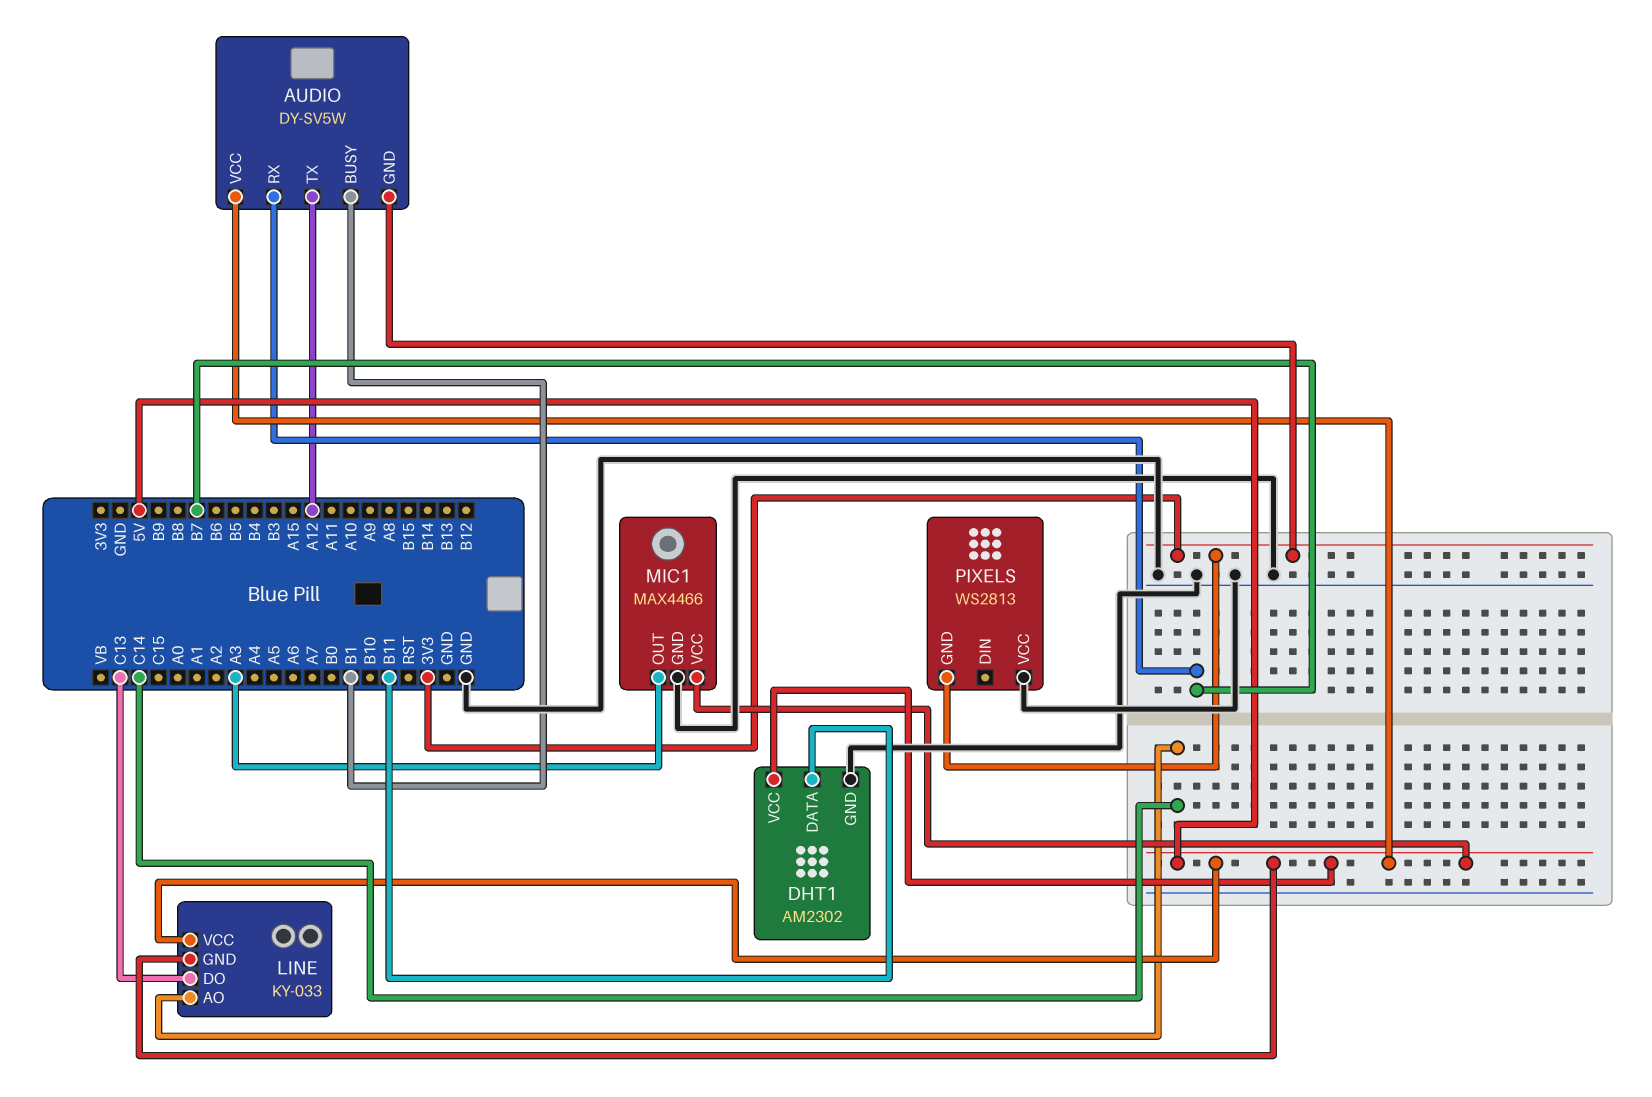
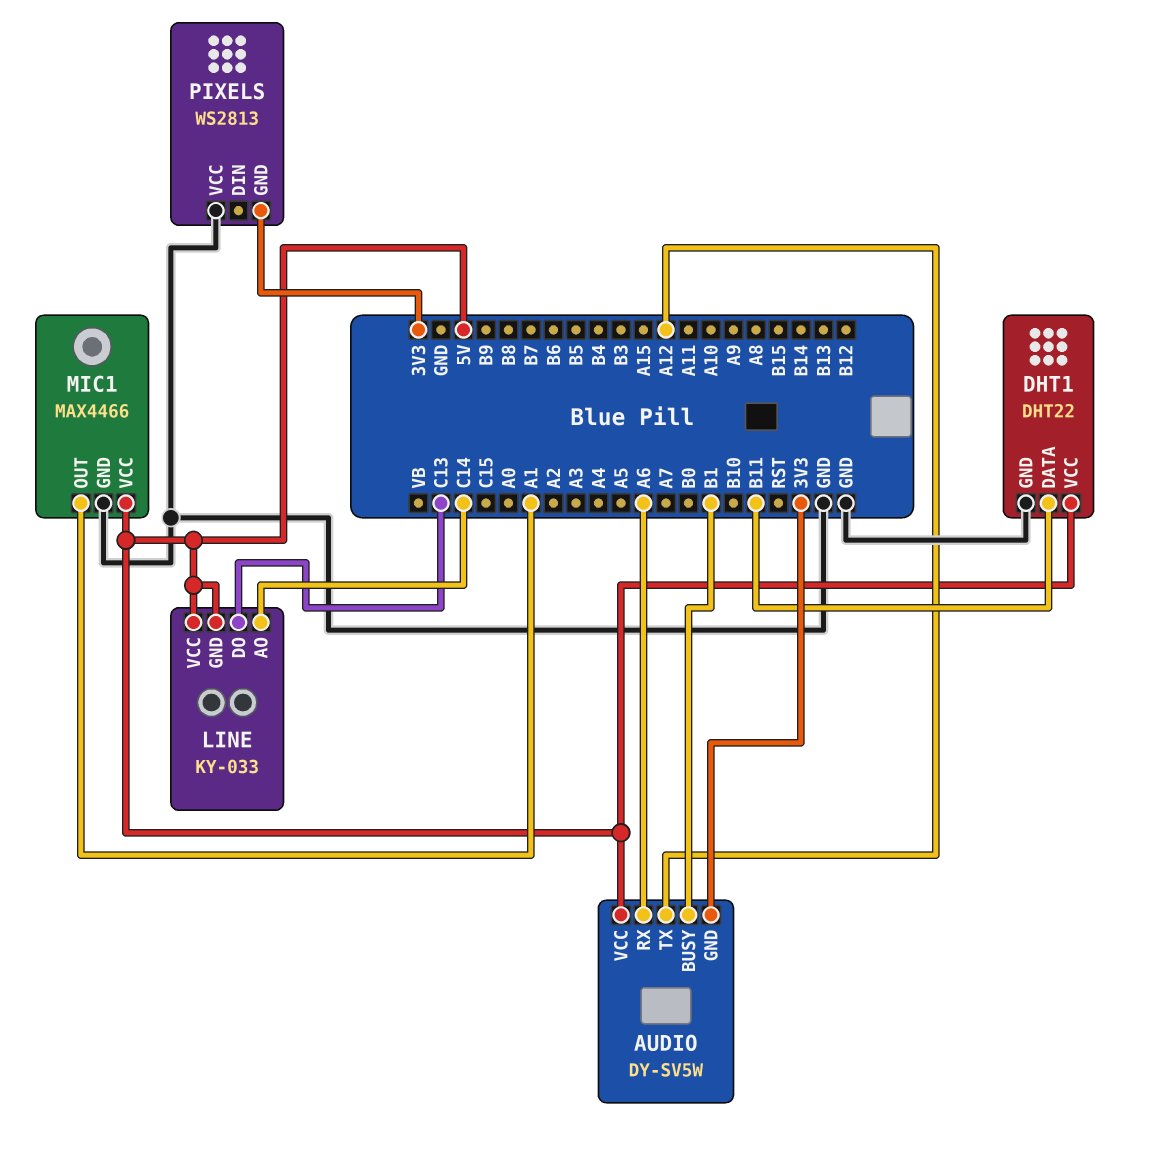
AUDIO pin RX: B7 -> A6
DHT1: AM2302 -> DHT22
MIC1 pin OUT: A3 -> A1

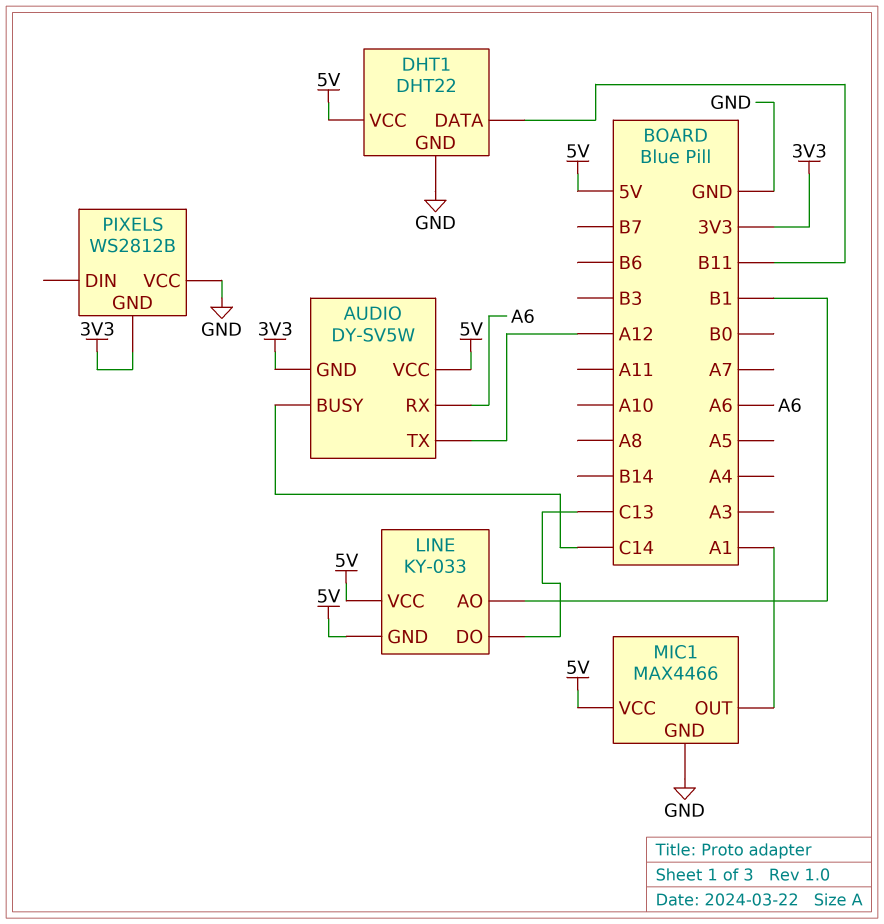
AUDIO pin BUSY: B1 -> C14
LINE pin AO: C14 -> B1
PIXELS: WS2813 -> WS2812B

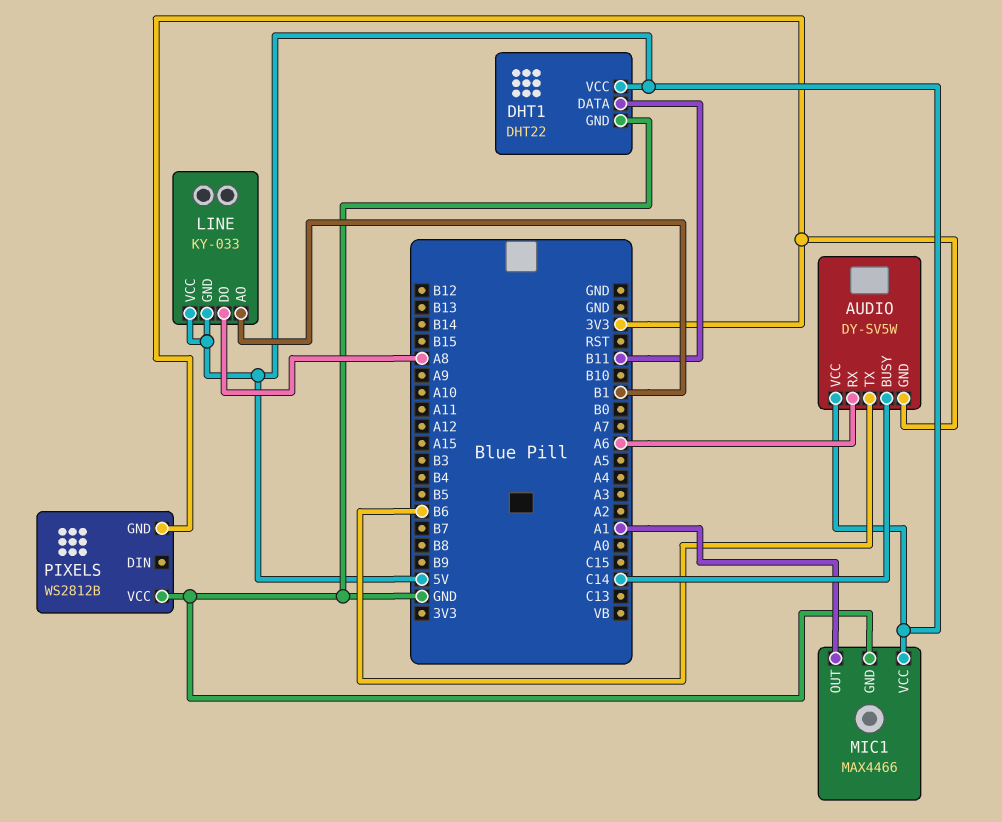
AUDIO pin TX: A12 -> B6
LINE pin DO: C13 -> A8

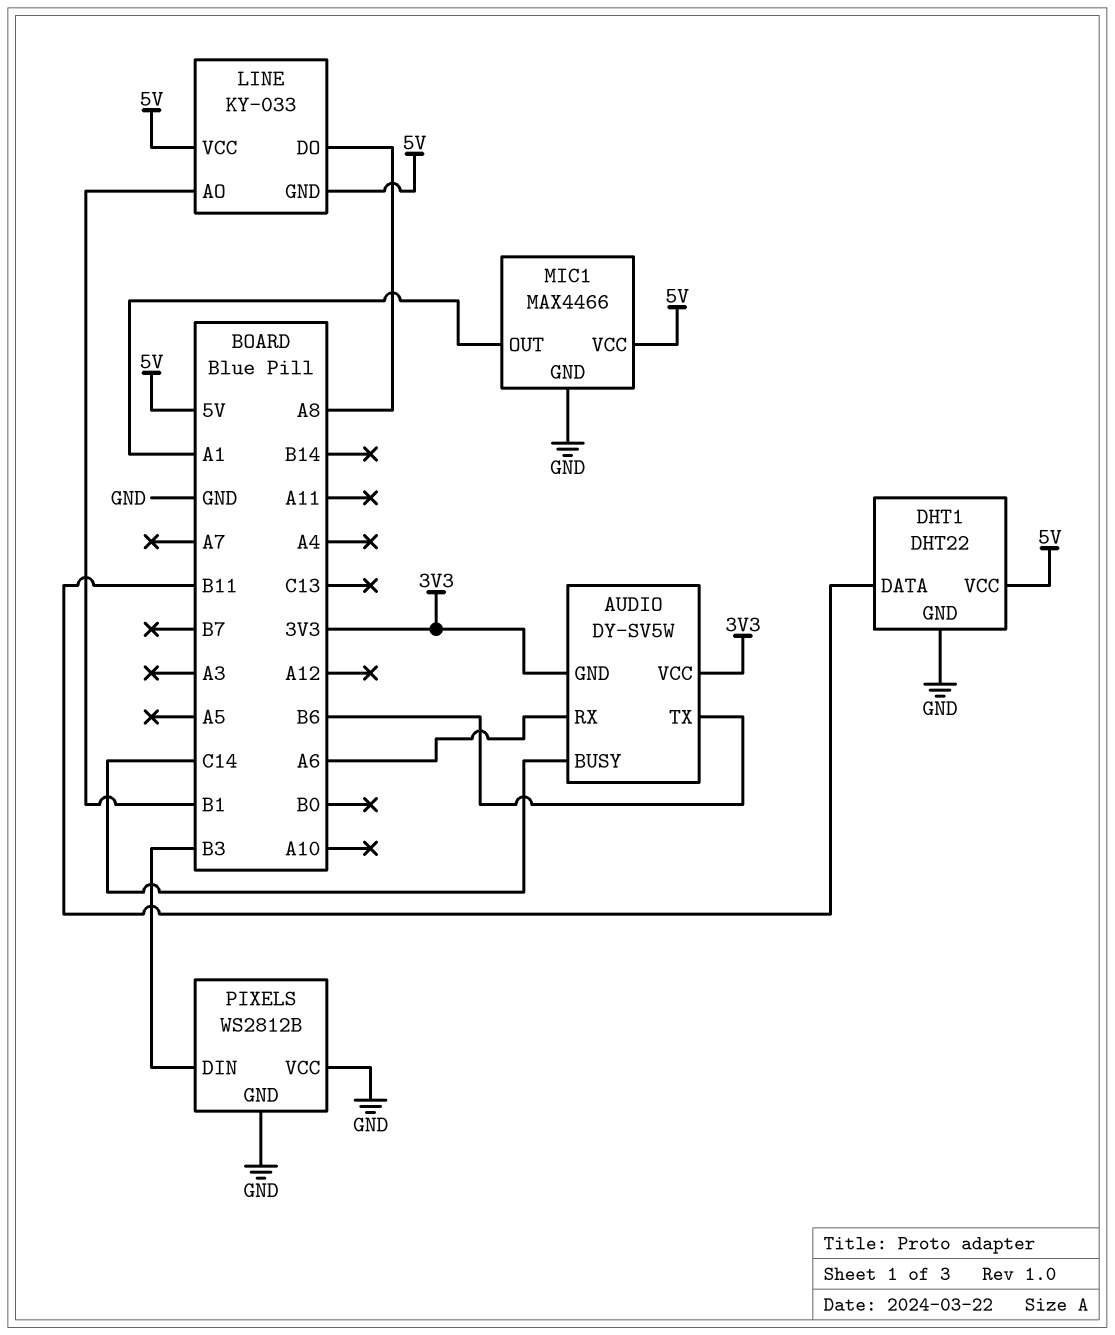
AUDIO pin VCC: 5V -> 3V3
PIXELS pin DIN: none -> B3
PIXELS pin GND: 3V3 -> GND

